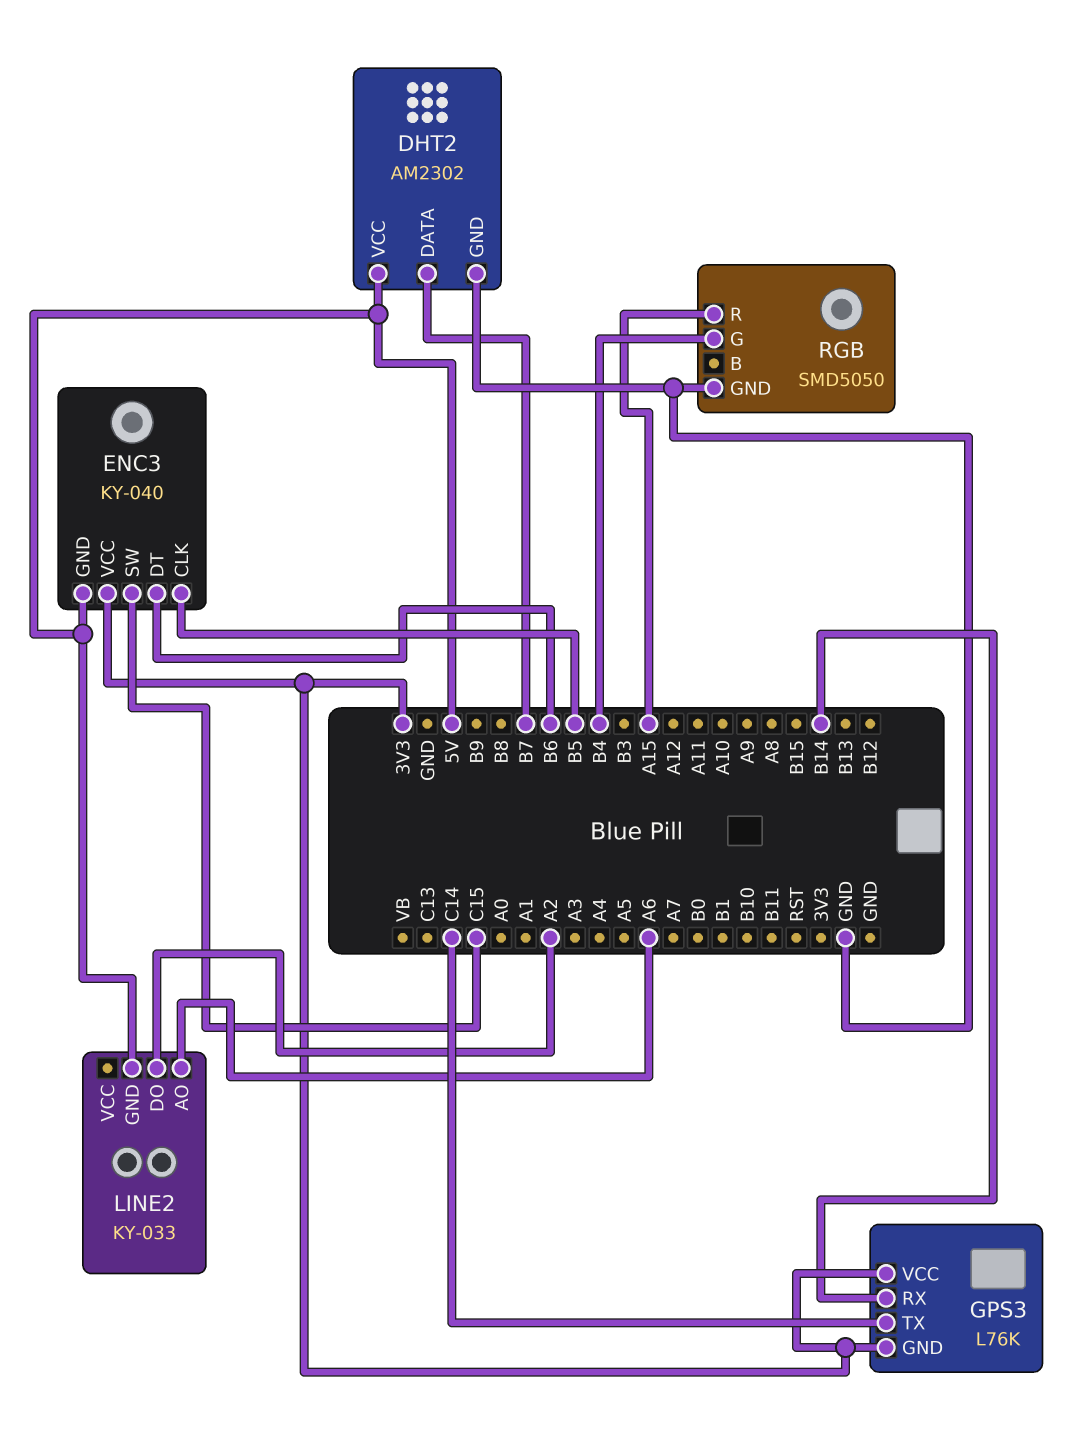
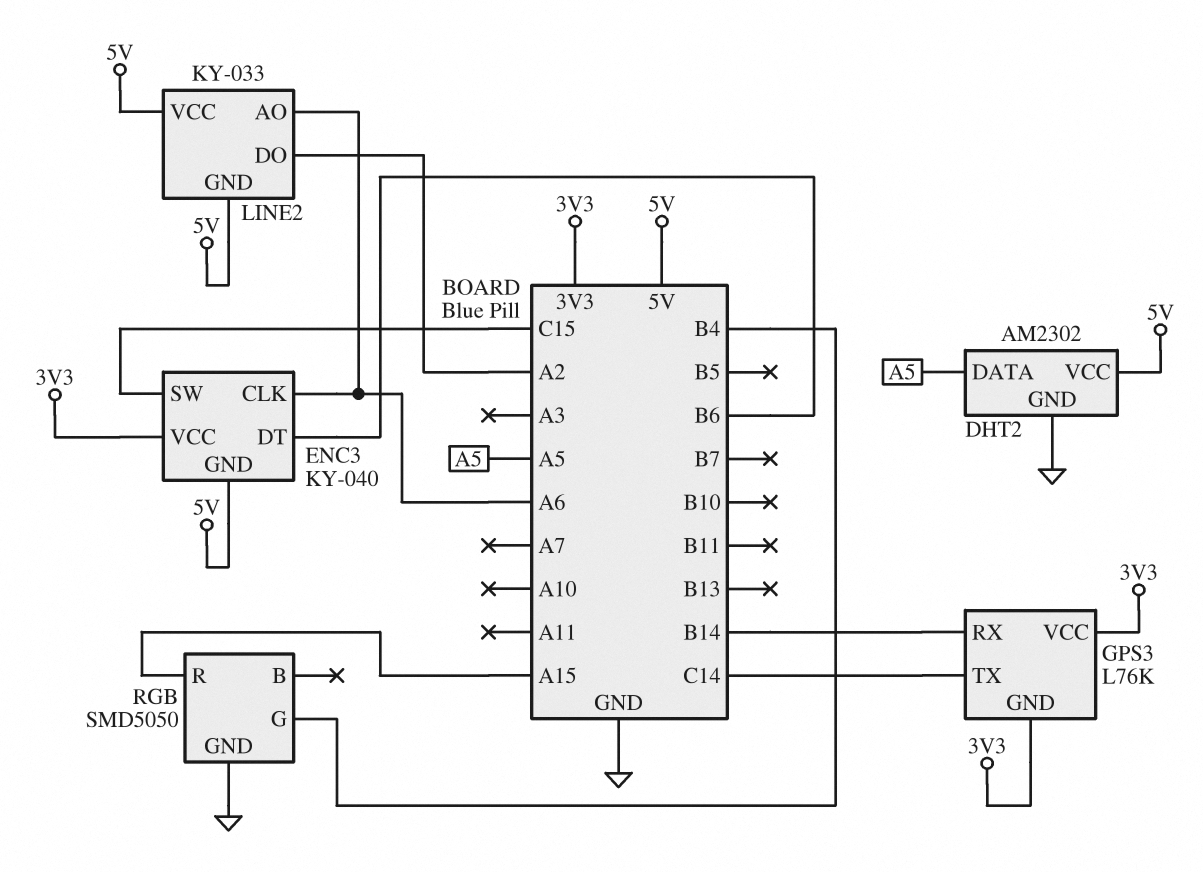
DHT2 pin DATA: B7 -> A5
ENC3 pin CLK: B5 -> A6
LINE2 pin VCC: none -> 5V

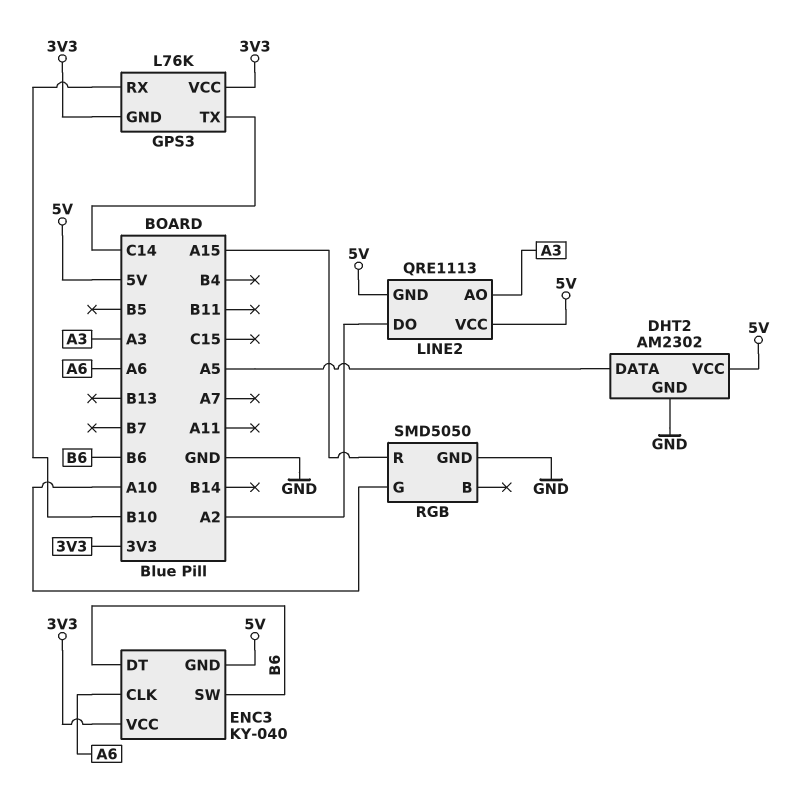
ENC3 pin SW: C15 -> B6
GPS3 pin RX: B14 -> B10
LINE2: KY-033 -> QRE1113
LINE2 pin AO: A6 -> A3
RGB pin G: B4 -> A10

